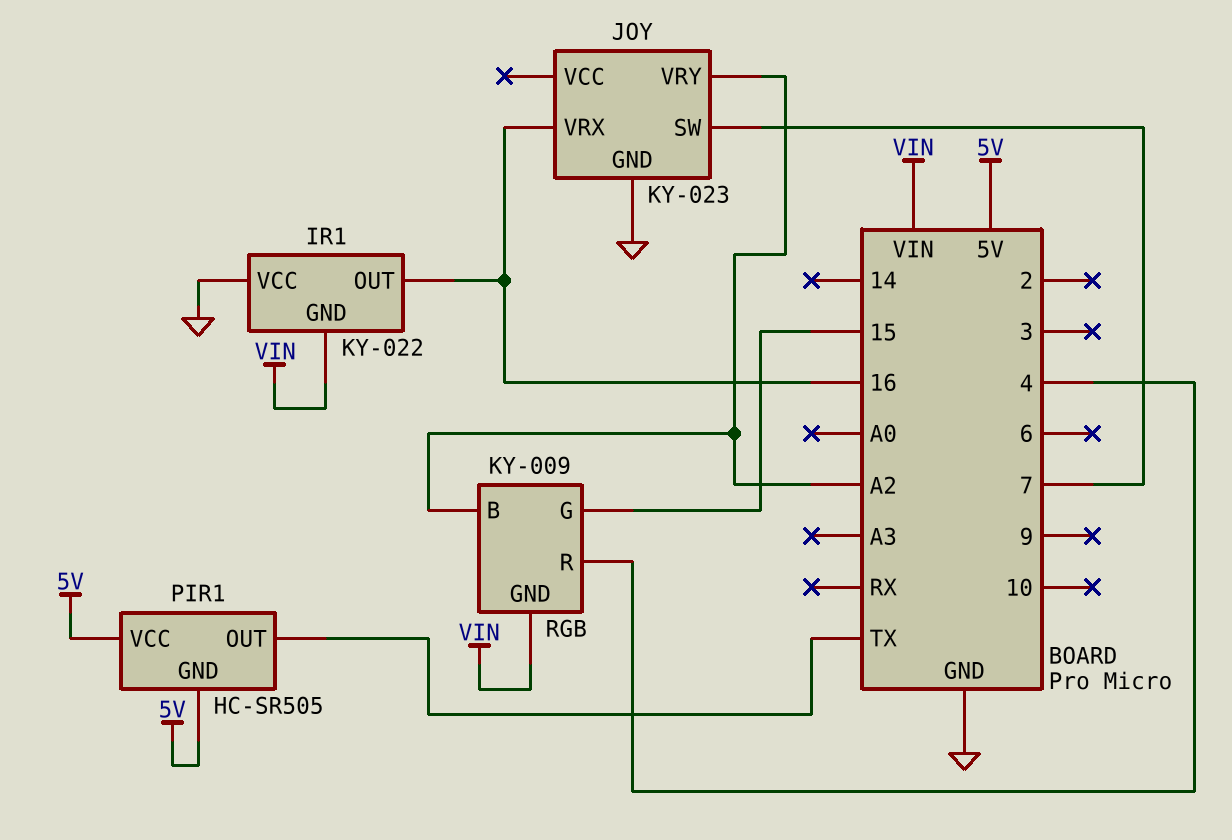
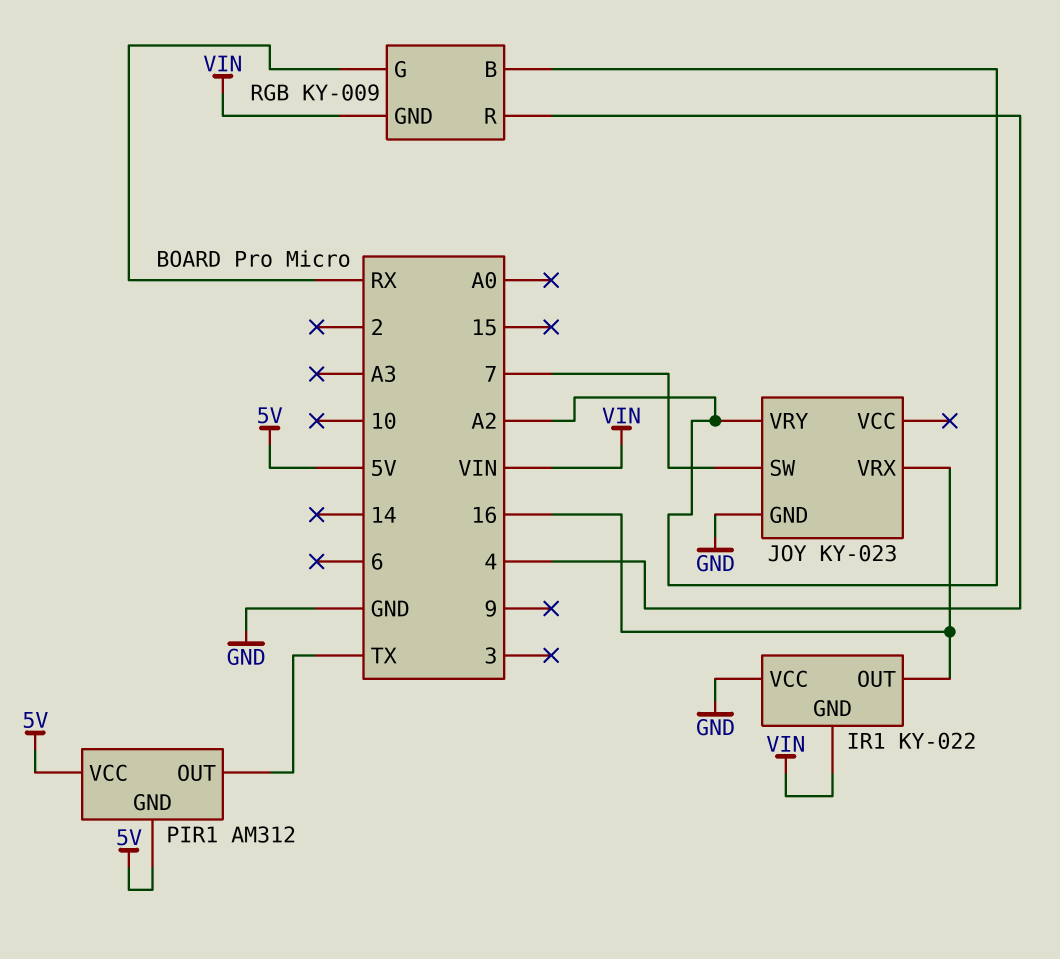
PIR1: HC-SR505 -> AM312
RGB pin G: 15 -> RX

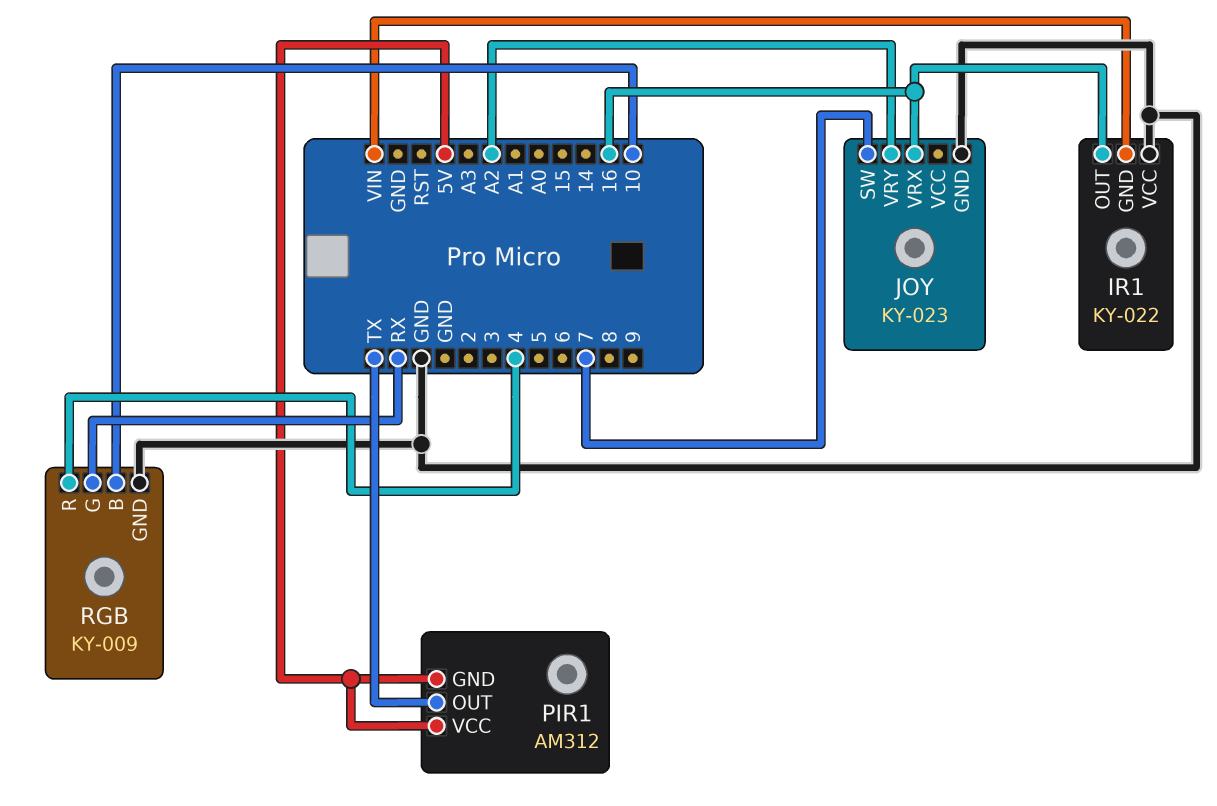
RGB pin B: A2 -> 10
RGB pin GND: VIN -> GND

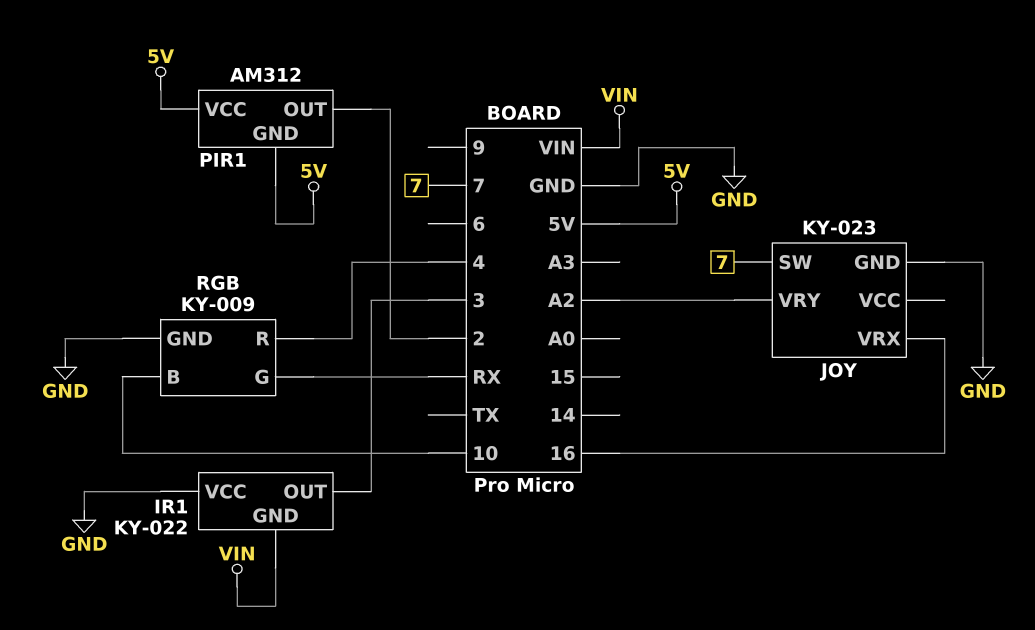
IR1 pin OUT: 16 -> 3
PIR1 pin OUT: TX -> 2

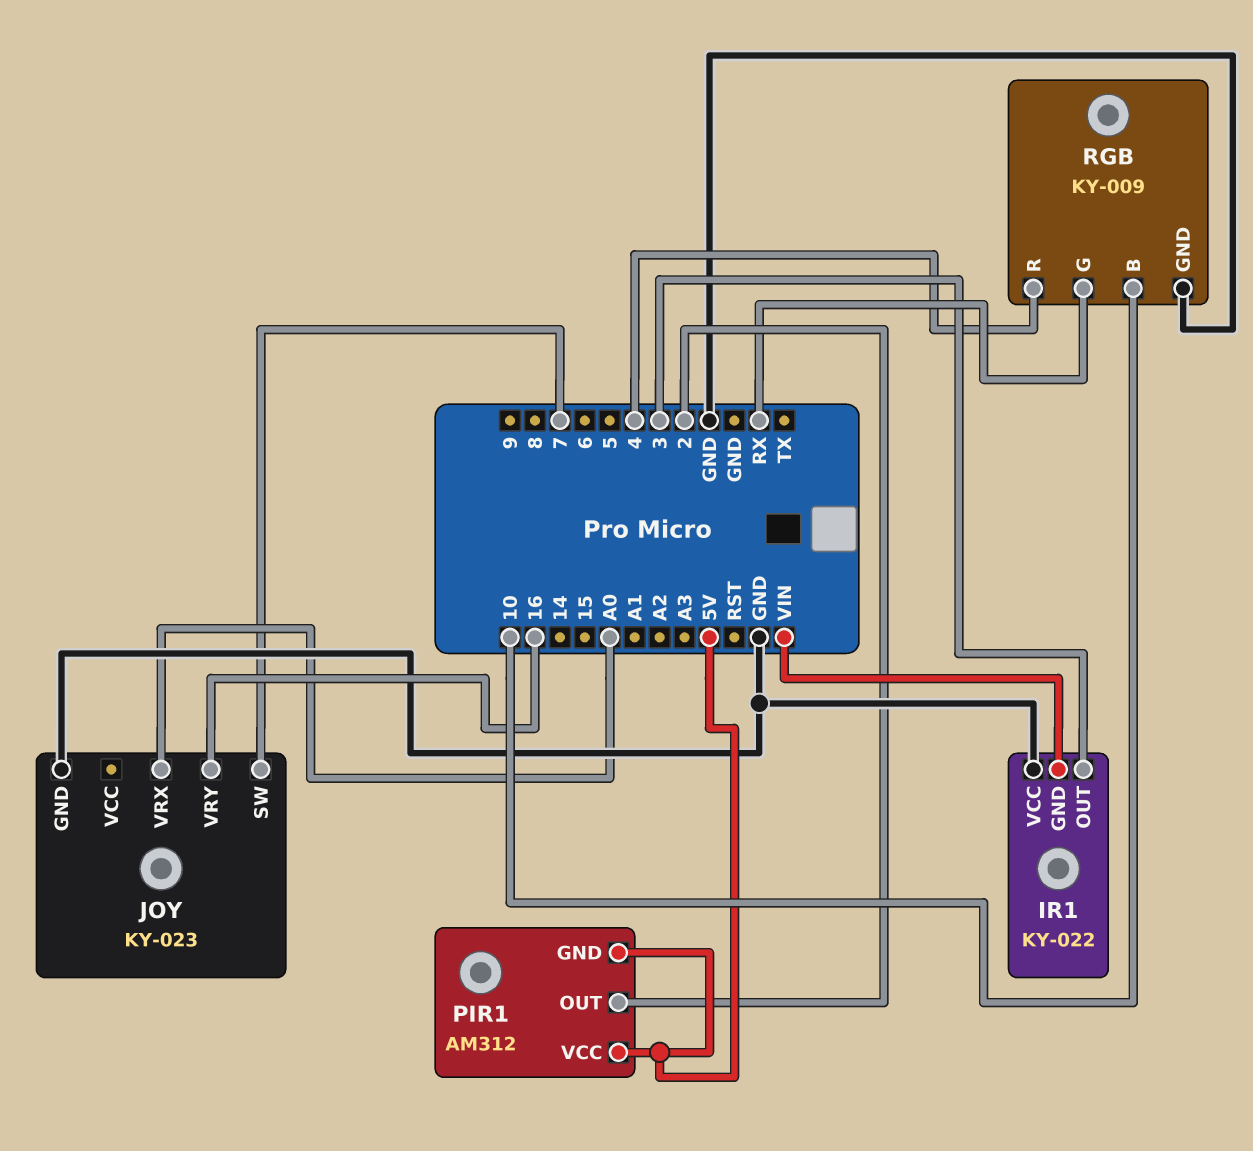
JOY pin VRX: 16 -> A0
JOY pin VRY: A2 -> 16

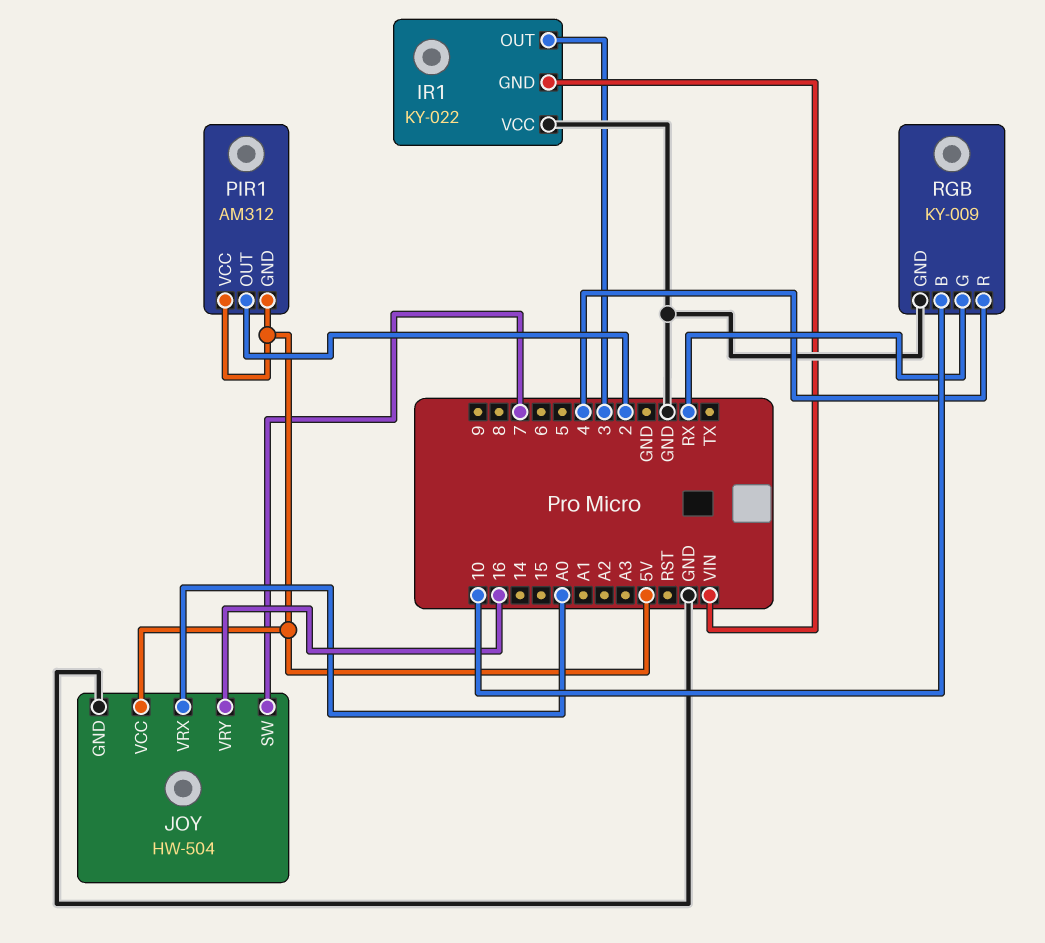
JOY: KY-023 -> HW-504
JOY pin VCC: none -> 5V

